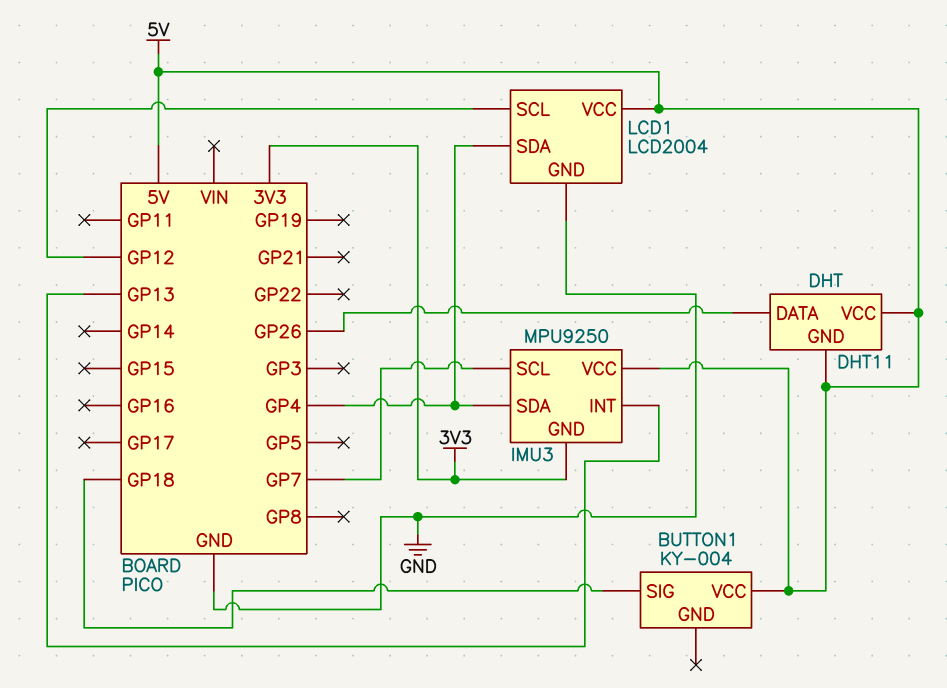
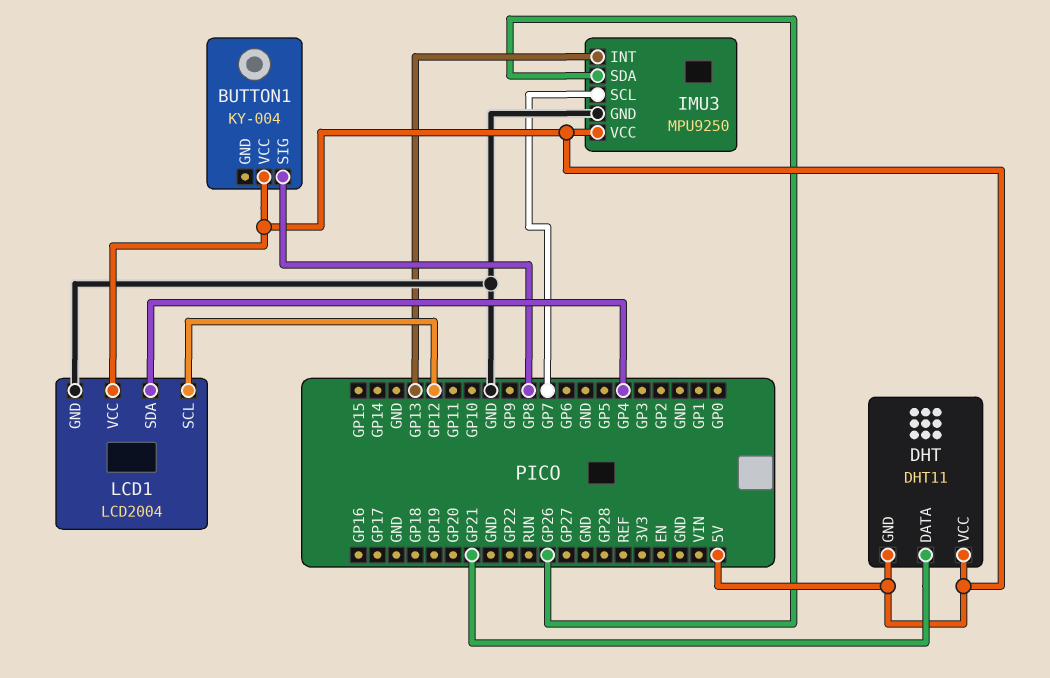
BUTTON1 pin SIG: GP18 -> GP8
DHT pin DATA: GP26 -> GP21
IMU3 pin GND: 3V3 -> GND
IMU3 pin SDA: GP4 -> GP26

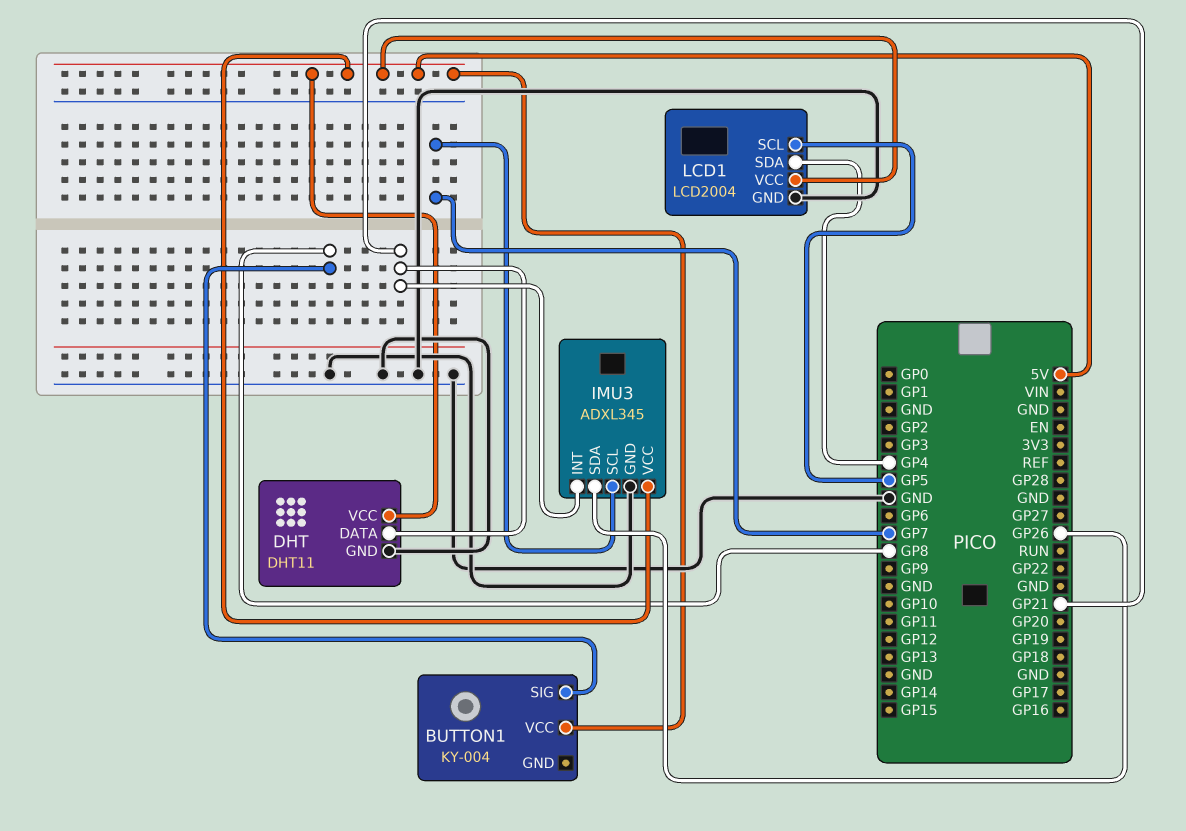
DHT pin GND: 5V -> GND
IMU3: MPU9250 -> ADXL345
IMU3 pin INT: GP13 -> GP21
LCD1 pin SCL: GP12 -> GP5

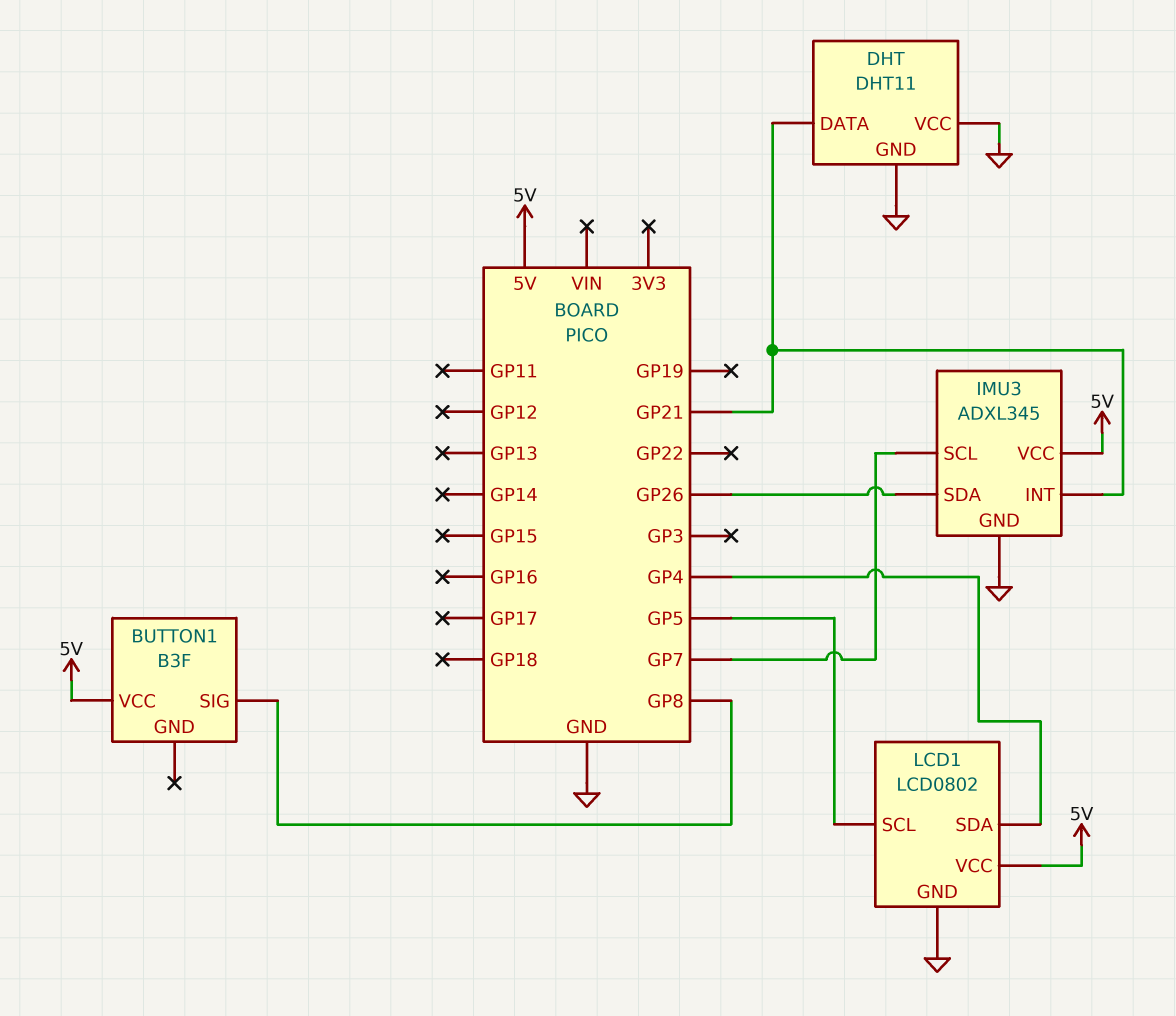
BUTTON1: KY-004 -> B3F
DHT pin VCC: 5V -> GND
LCD1: LCD2004 -> LCD0802

